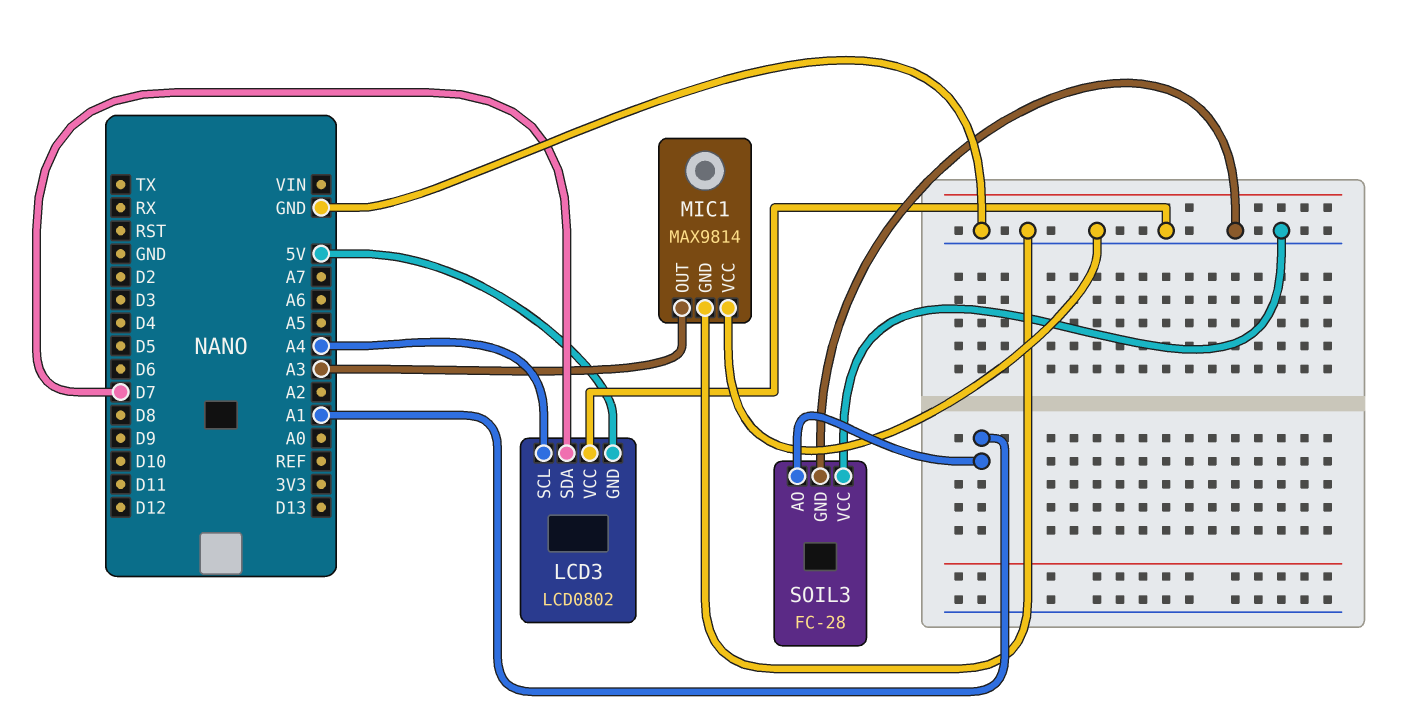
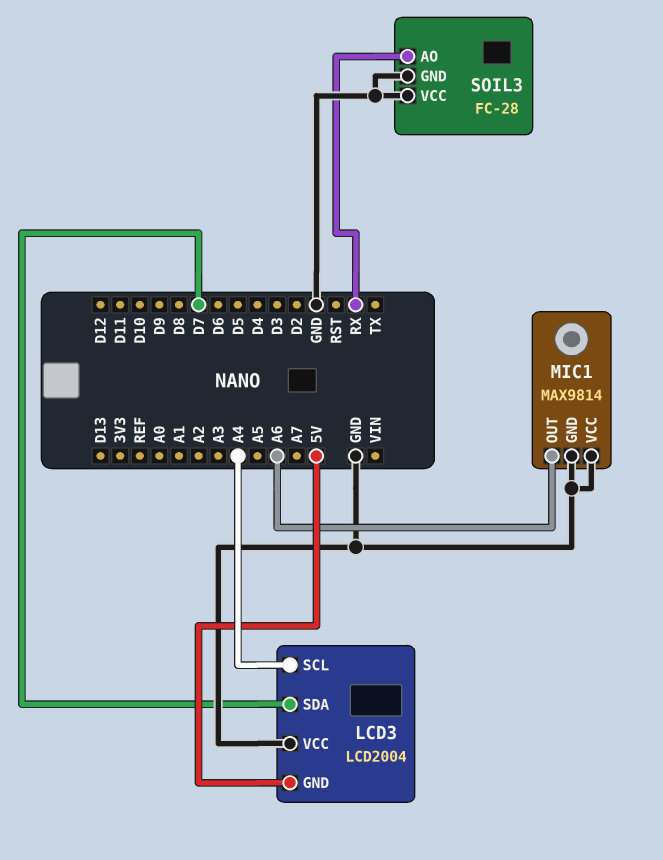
LCD3: LCD0802 -> LCD2004
MIC1 pin OUT: A3 -> A6
SOIL3 pin AO: A1 -> RX

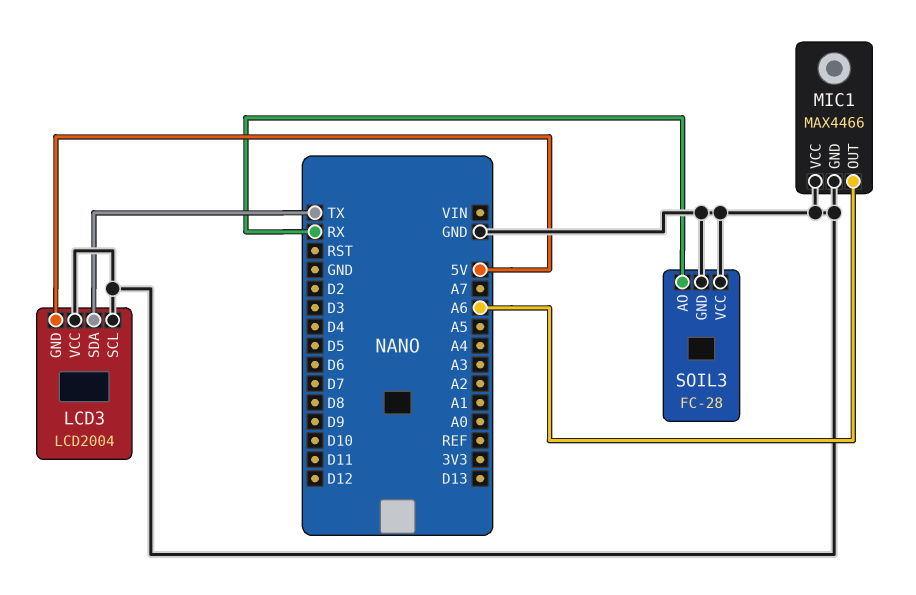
LCD3 pin SCL: A4 -> GND
LCD3 pin SDA: D7 -> TX
MIC1: MAX9814 -> MAX4466

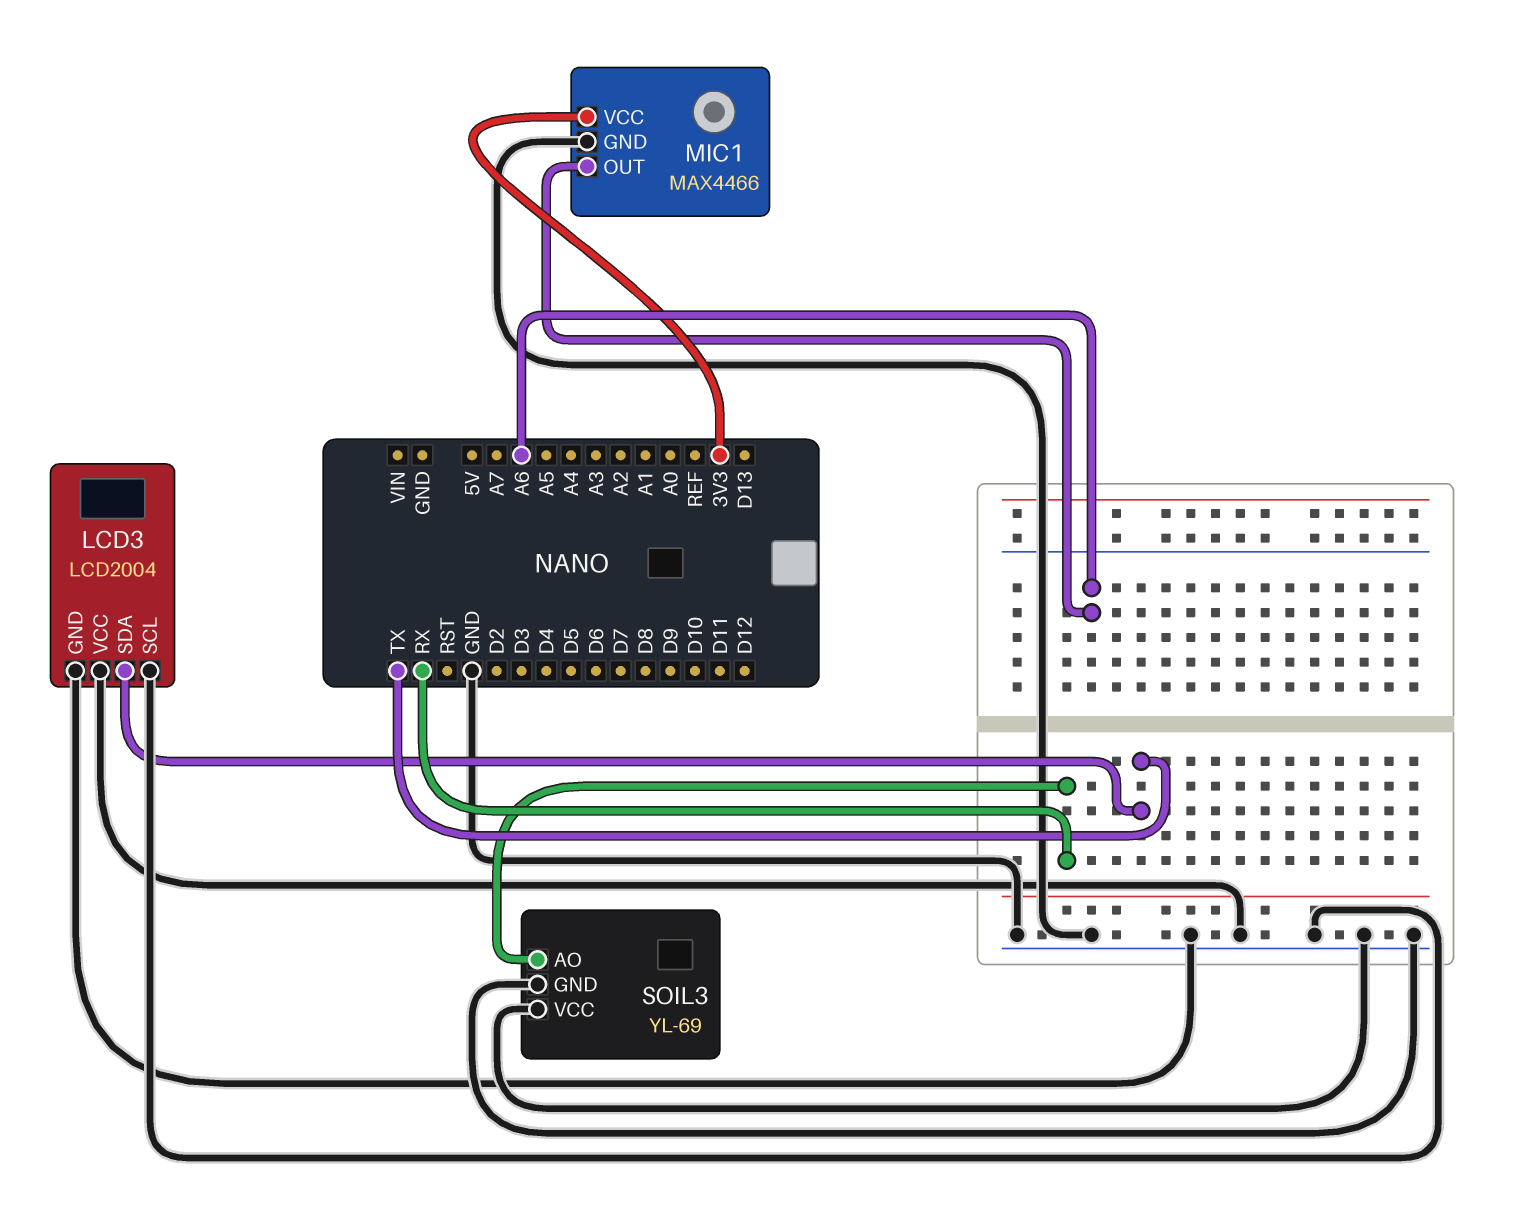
LCD3 pin GND: 5V -> GND
MIC1 pin VCC: GND -> 3V3
SOIL3: FC-28 -> YL-69

